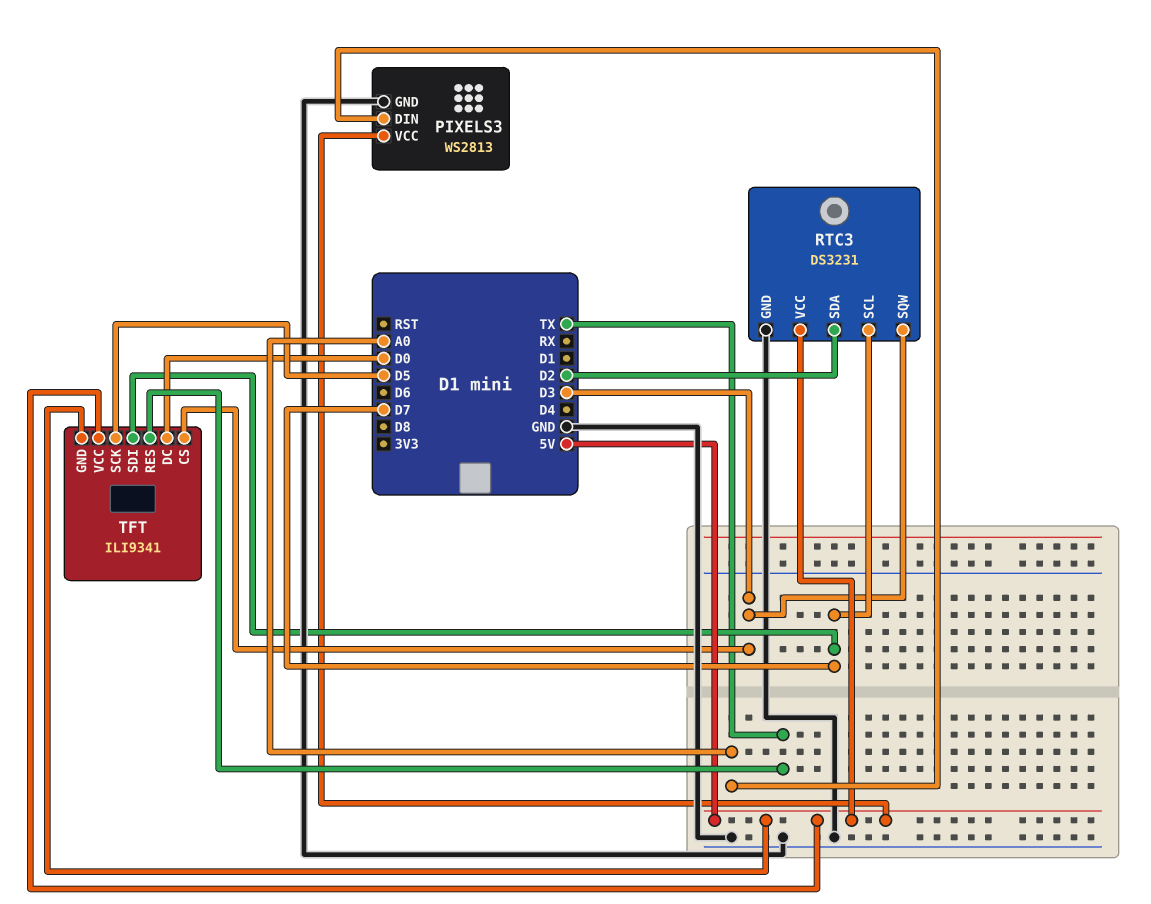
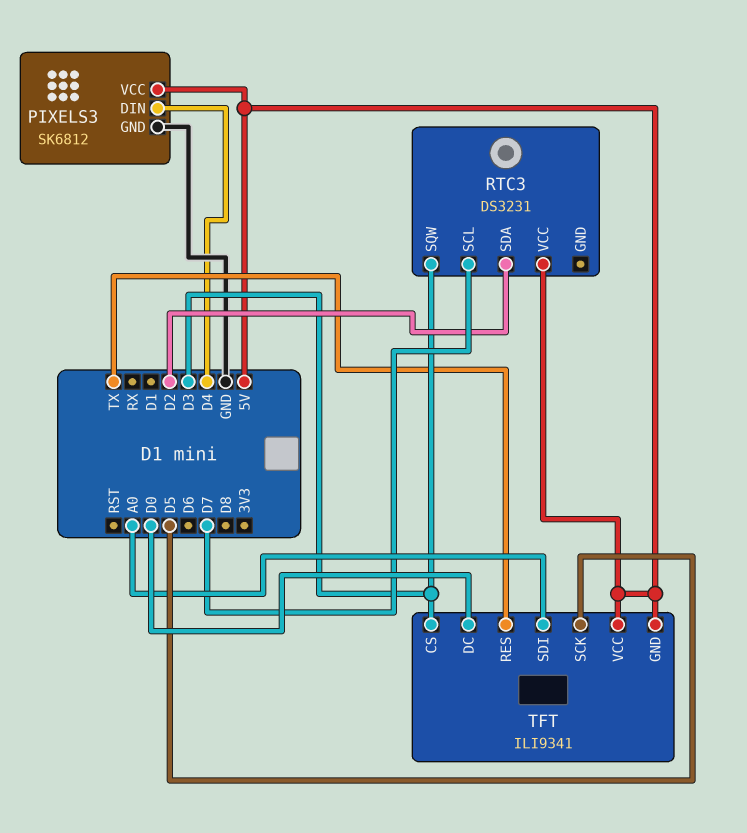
PIXELS3: WS2813 -> SK6812
PIXELS3 pin DIN: A0 -> D4
RTC3 pin GND: GND -> none
TFT pin SDI: D7 -> A0

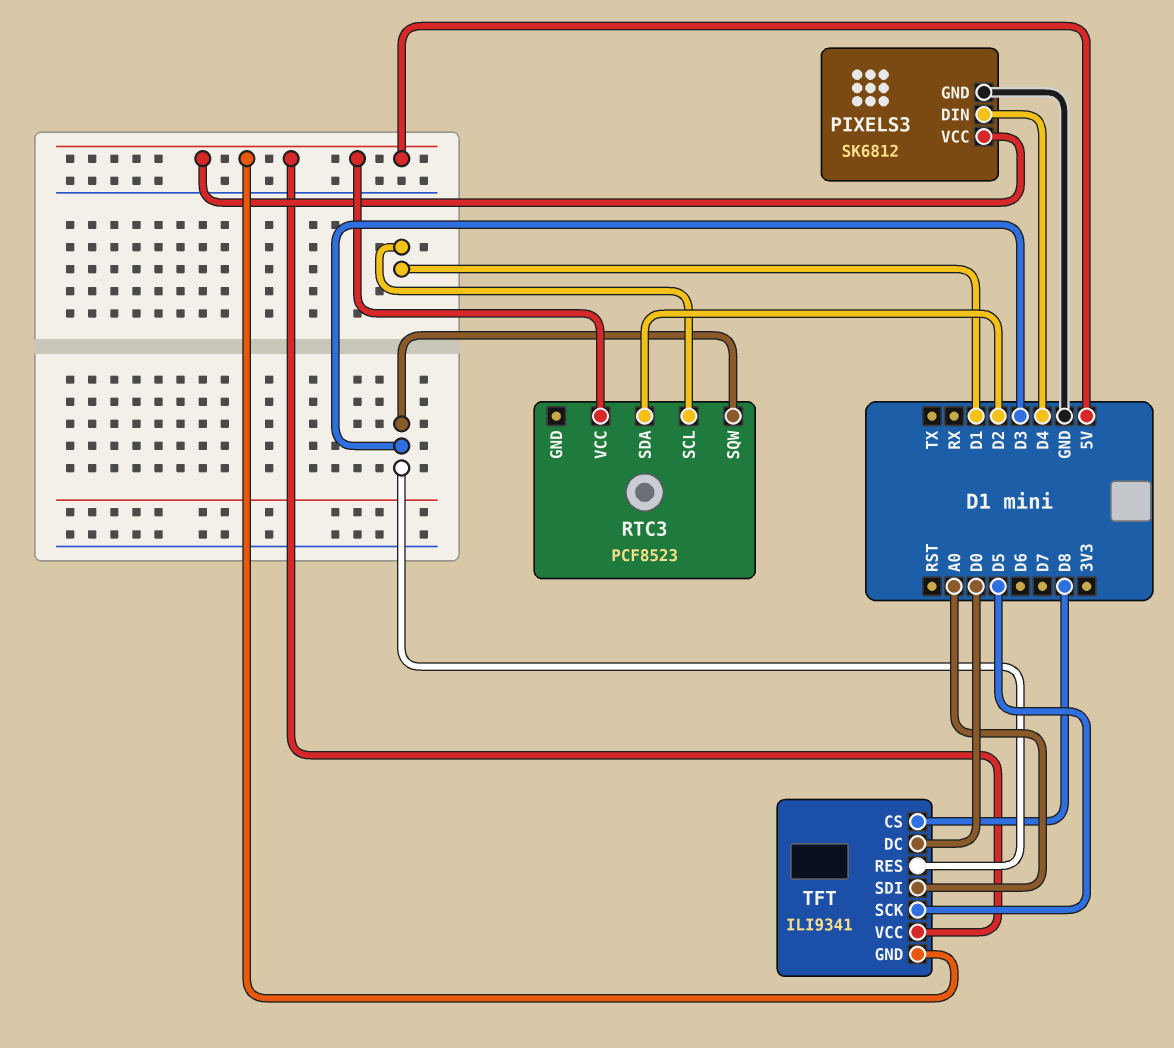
RTC3: DS3231 -> PCF8523
RTC3 pin SCL: D7 -> D1
TFT pin CS: D3 -> D8
TFT pin RES: TX -> D3

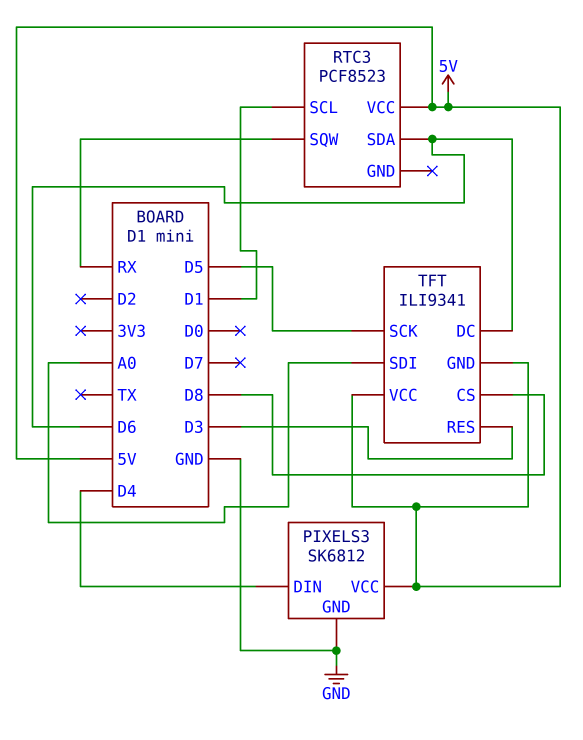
RTC3 pin SDA: D2 -> D6
RTC3 pin SQW: D3 -> RX
TFT pin DC: D0 -> D6

